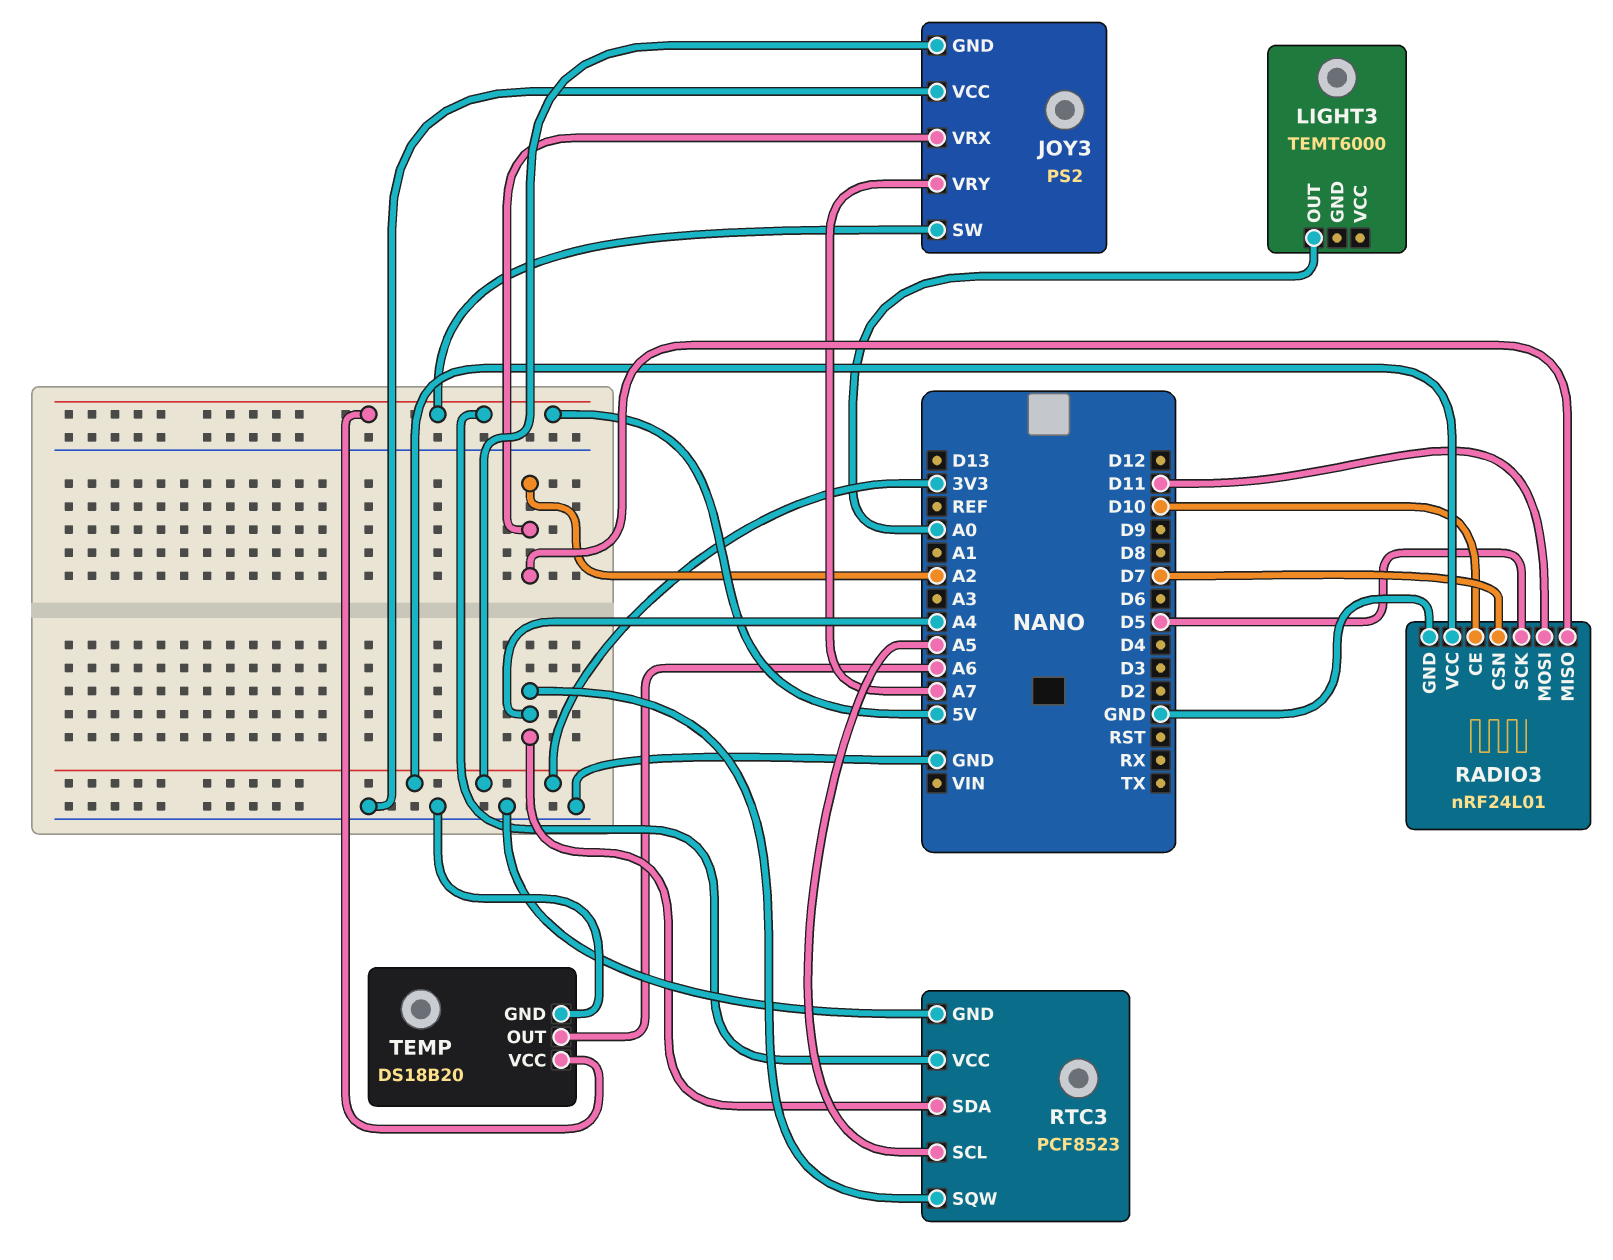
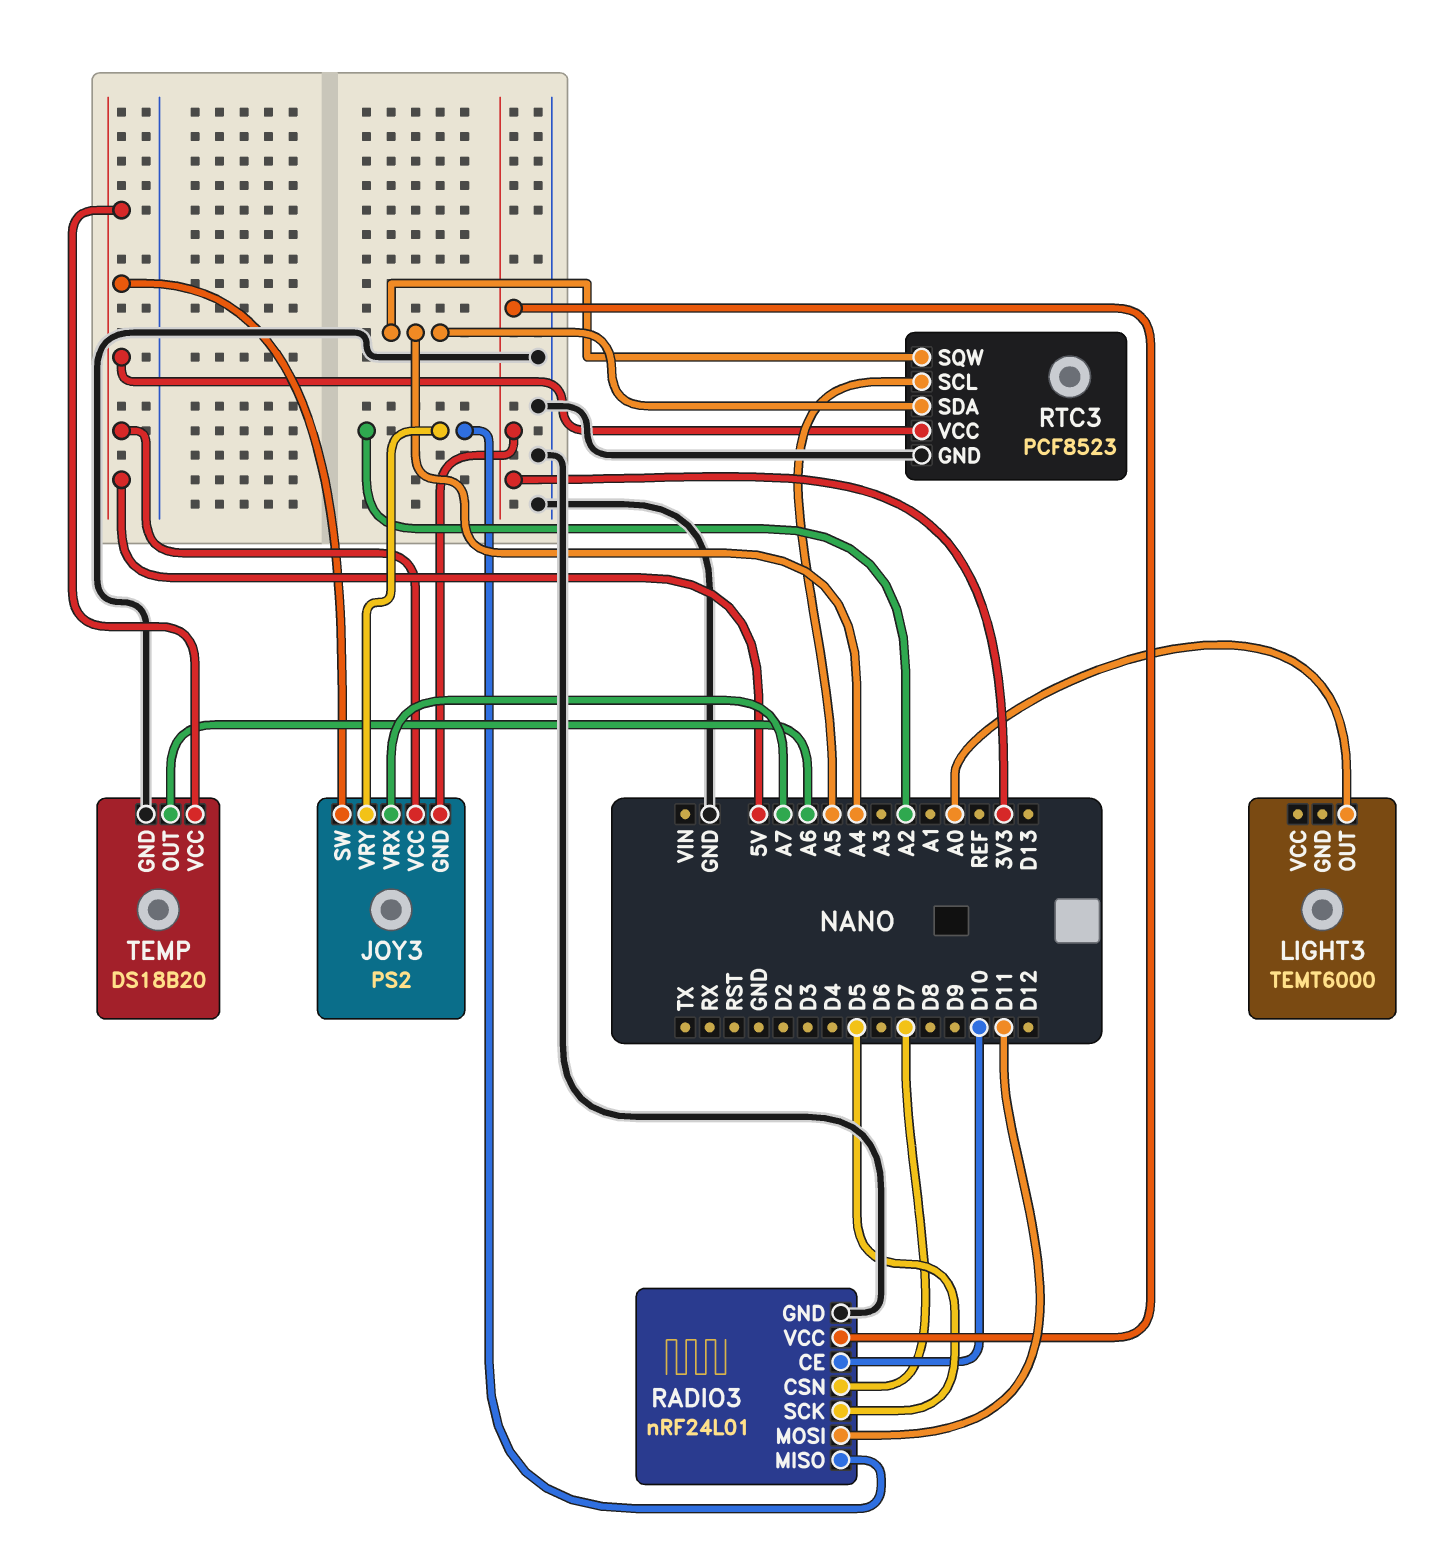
JOY3 pin VCC: GND -> 5V
JOY3 pin VRX: A2 -> A7
JOY3 pin VRY: A7 -> A2

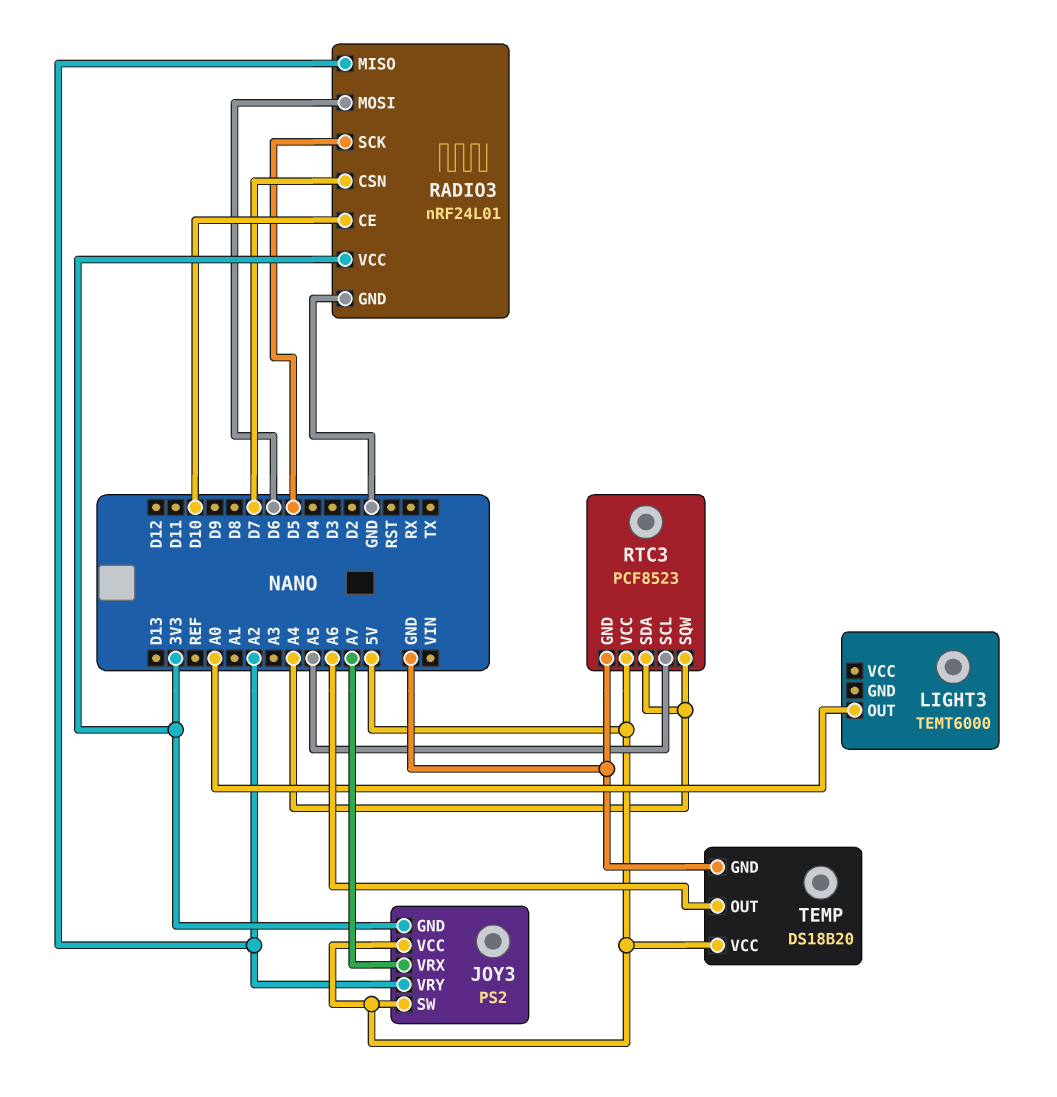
RADIO3 pin MOSI: D11 -> D6

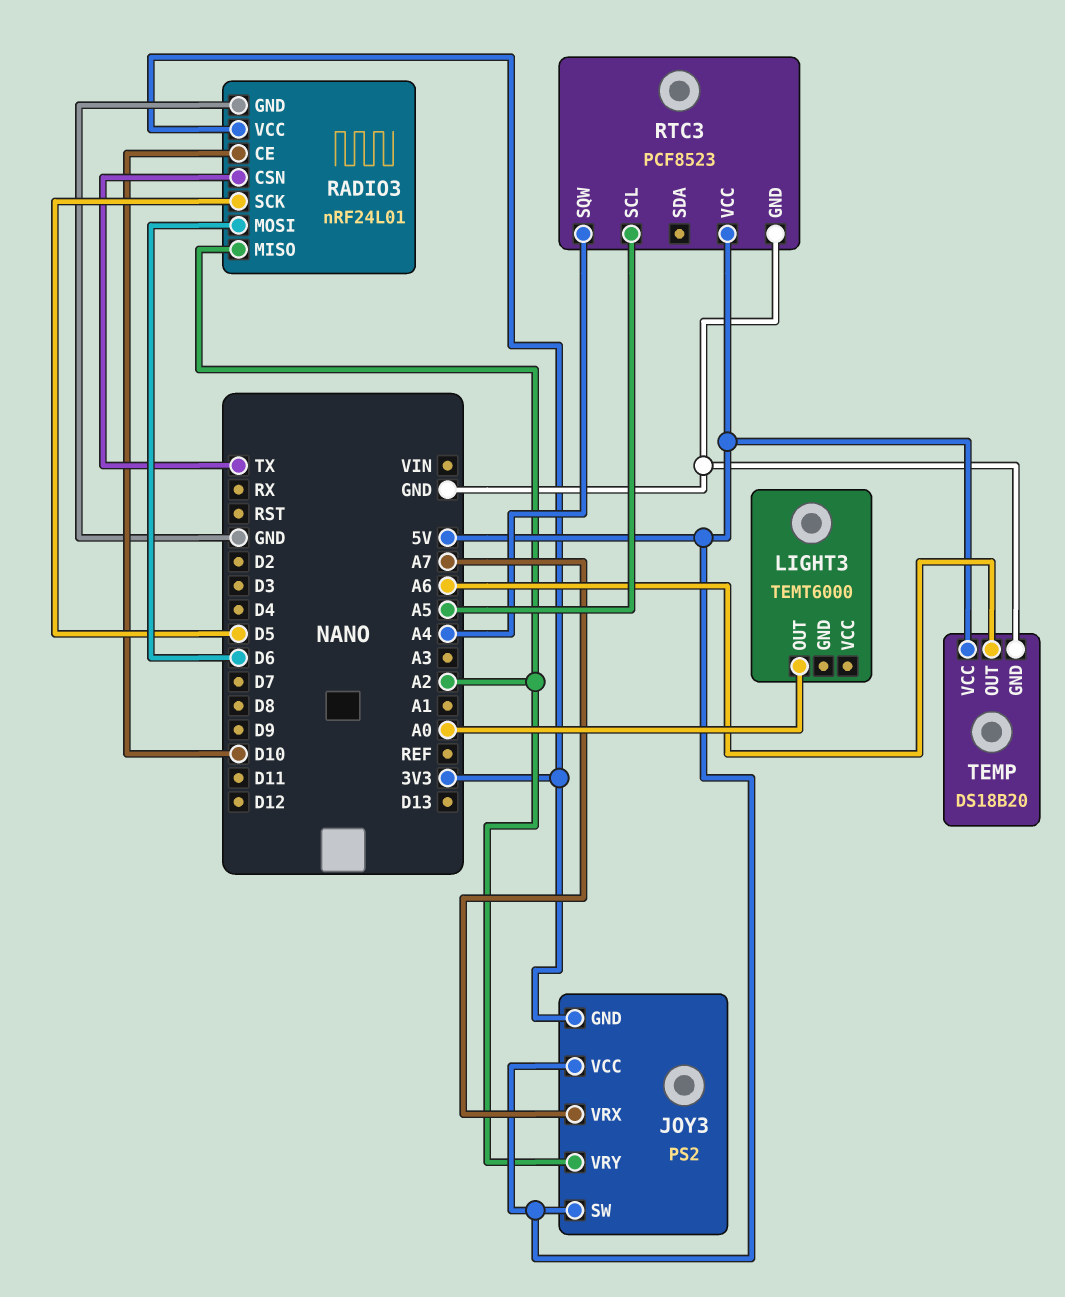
RADIO3 pin CSN: D7 -> TX
RTC3 pin SDA: A4 -> none

